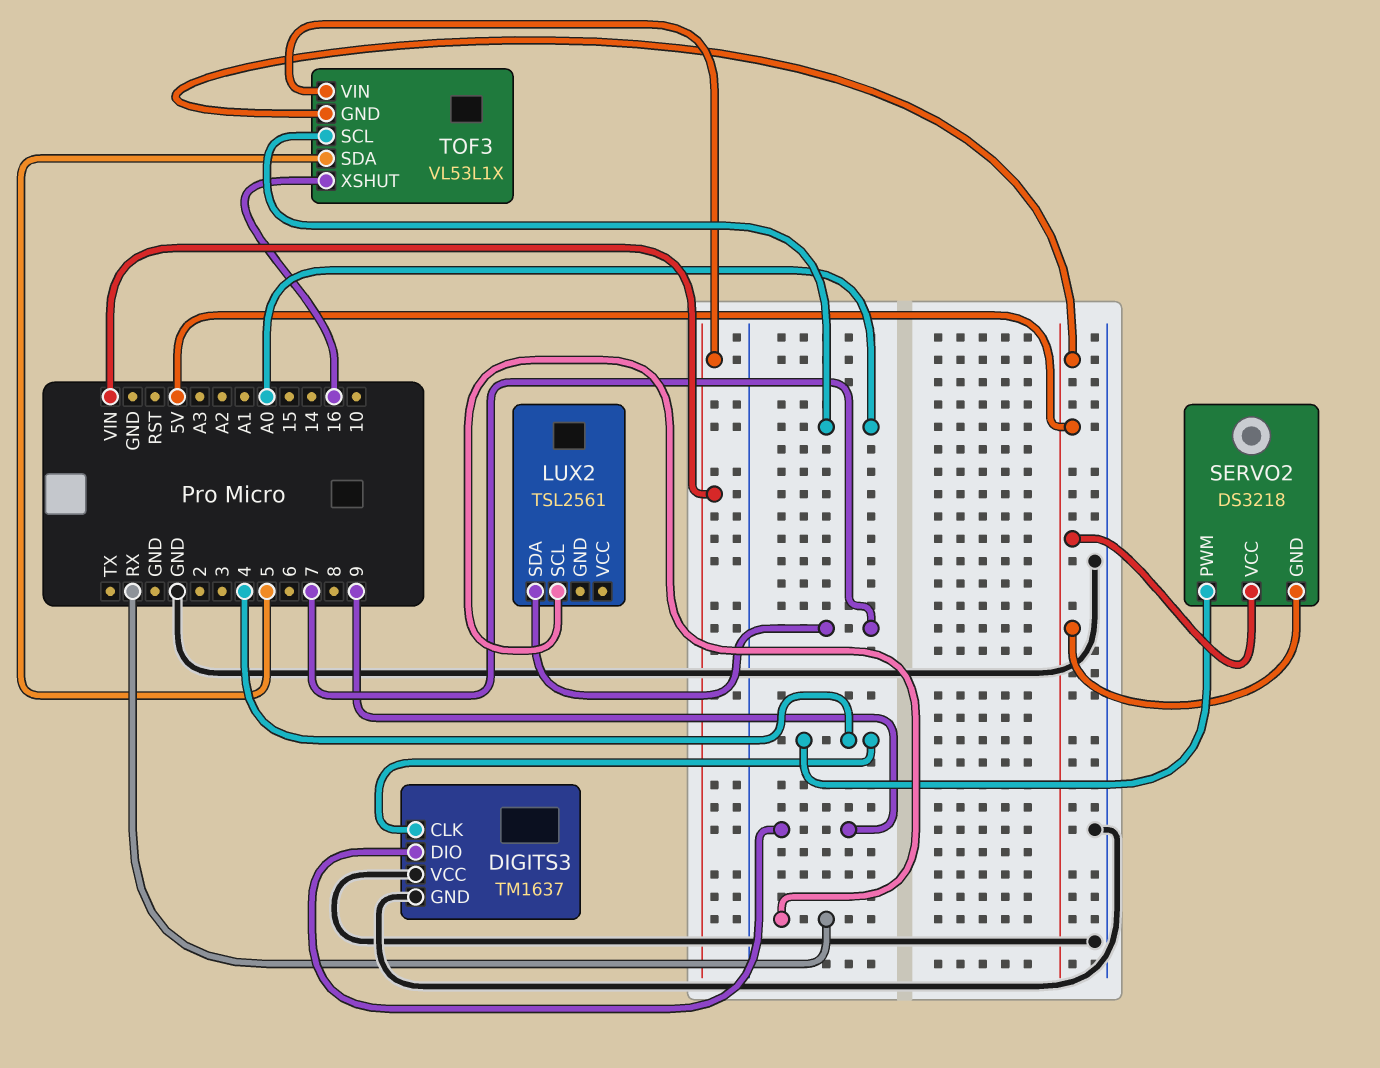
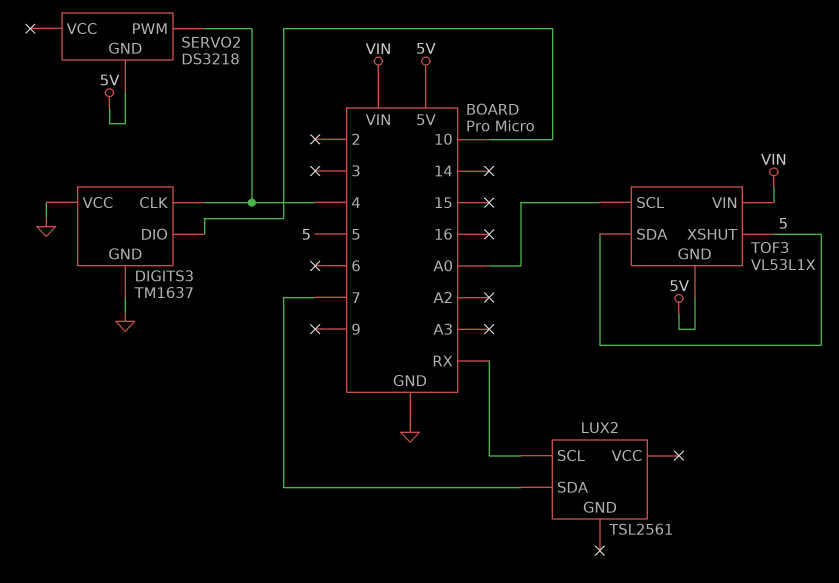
DIGITS3 pin DIO: 9 -> 10
SERVO2 pin VCC: 5V -> none
TOF3 pin XSHUT: 16 -> 5

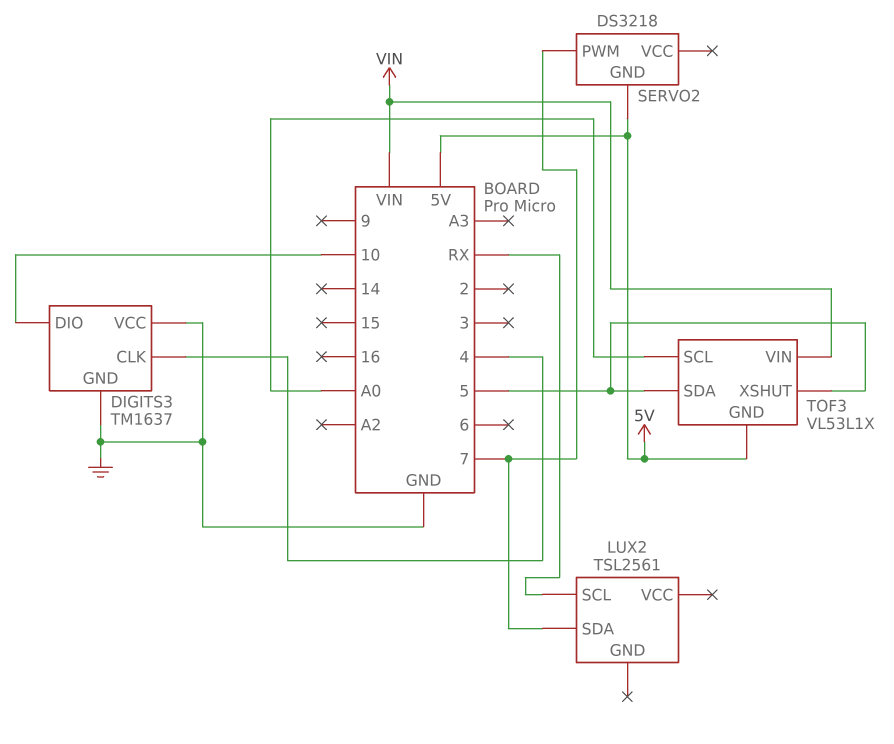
SERVO2 pin PWM: 4 -> 7

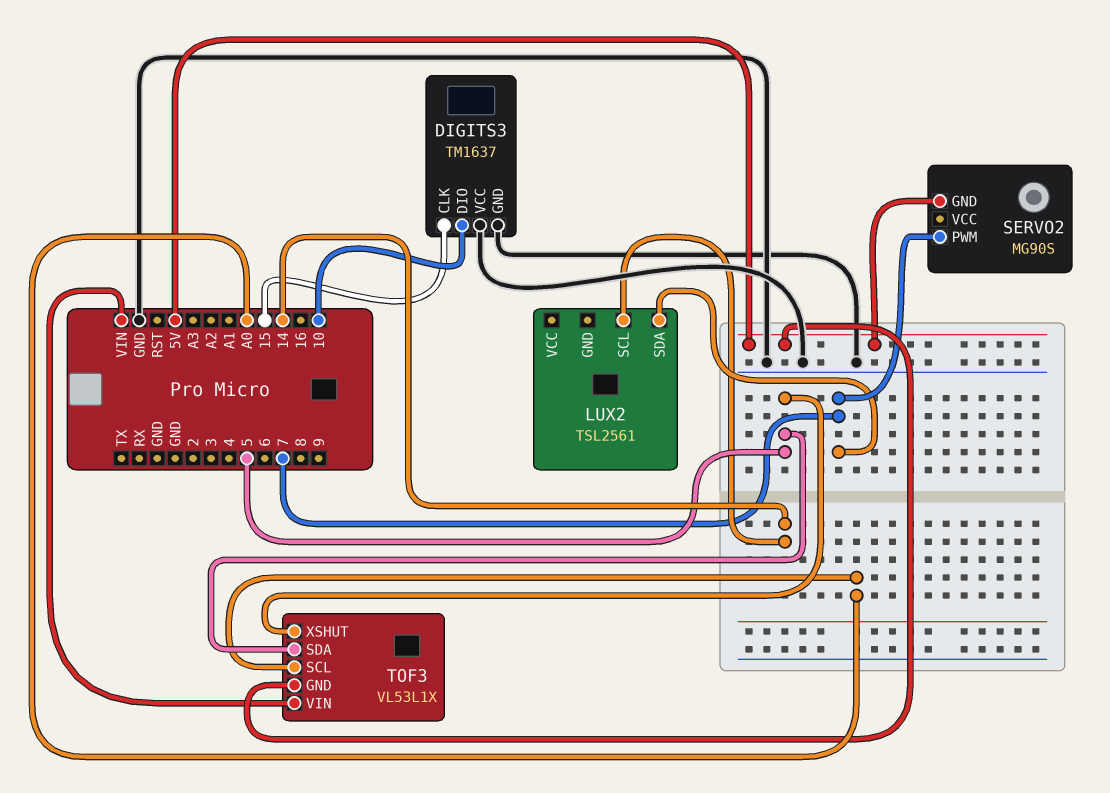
DIGITS3 pin CLK: 4 -> 15
LUX2 pin SCL: RX -> 14
SERVO2: DS3218 -> MG90S

